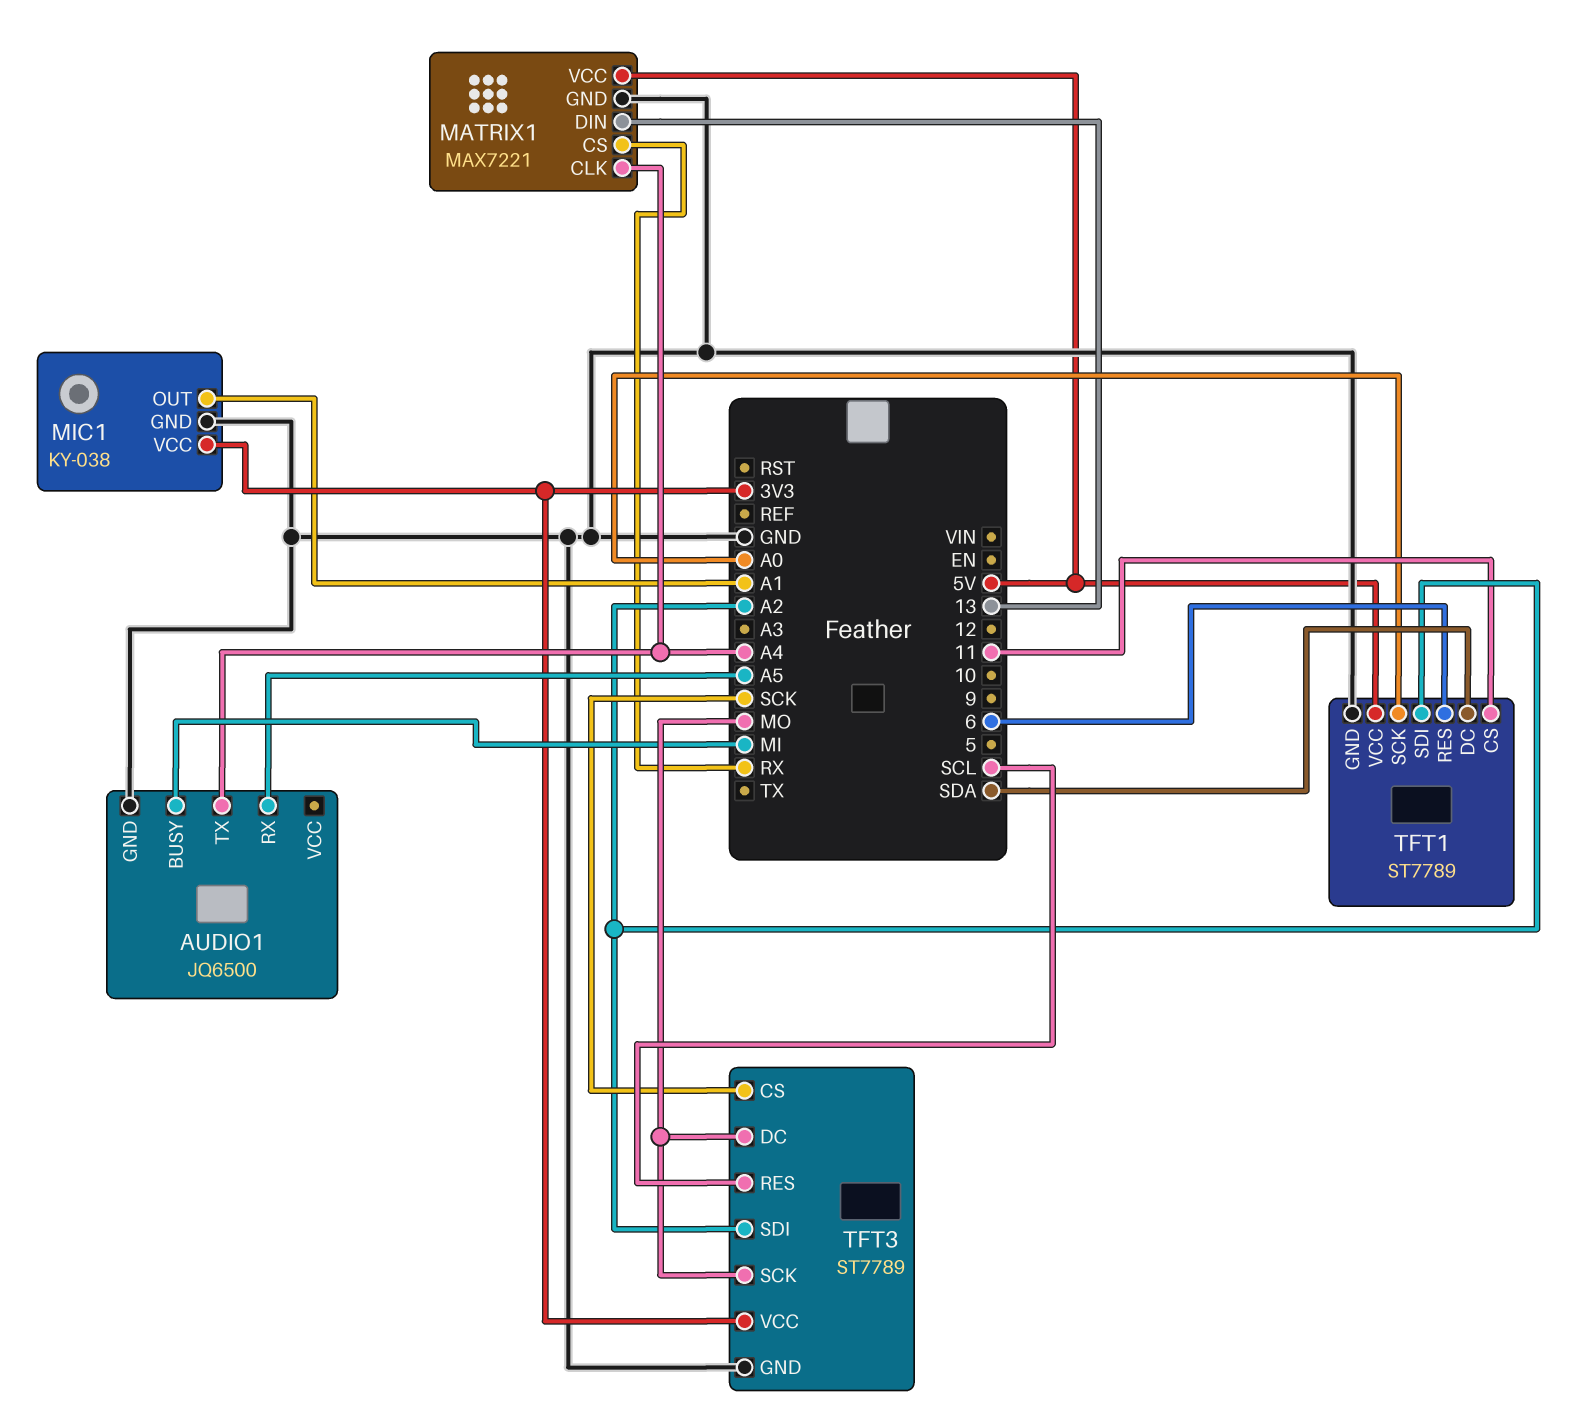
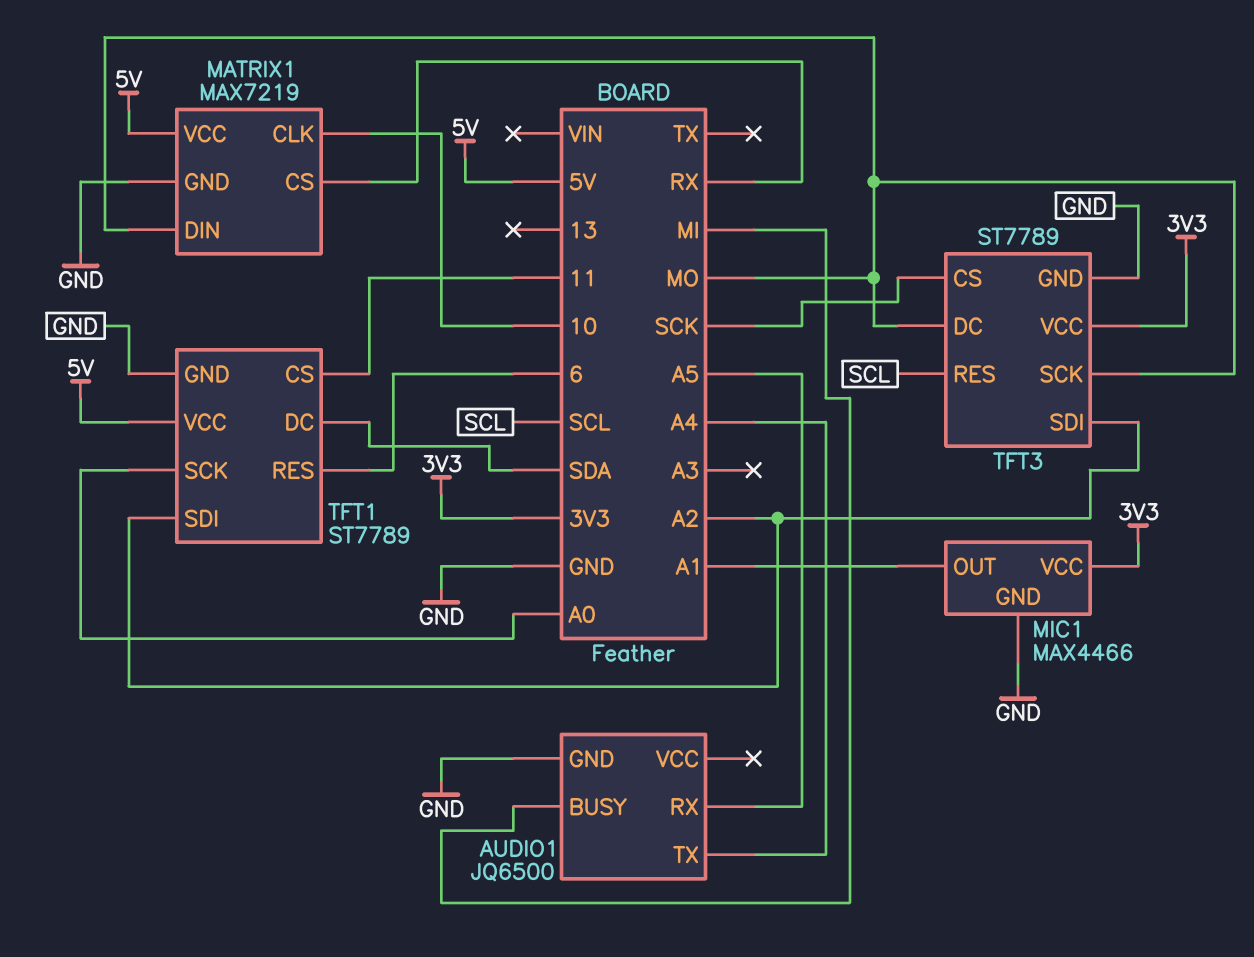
MATRIX1: MAX7221 -> MAX7219
MATRIX1 pin CLK: A4 -> 10
MATRIX1 pin DIN: 13 -> MO
MIC1: KY-038 -> MAX4466

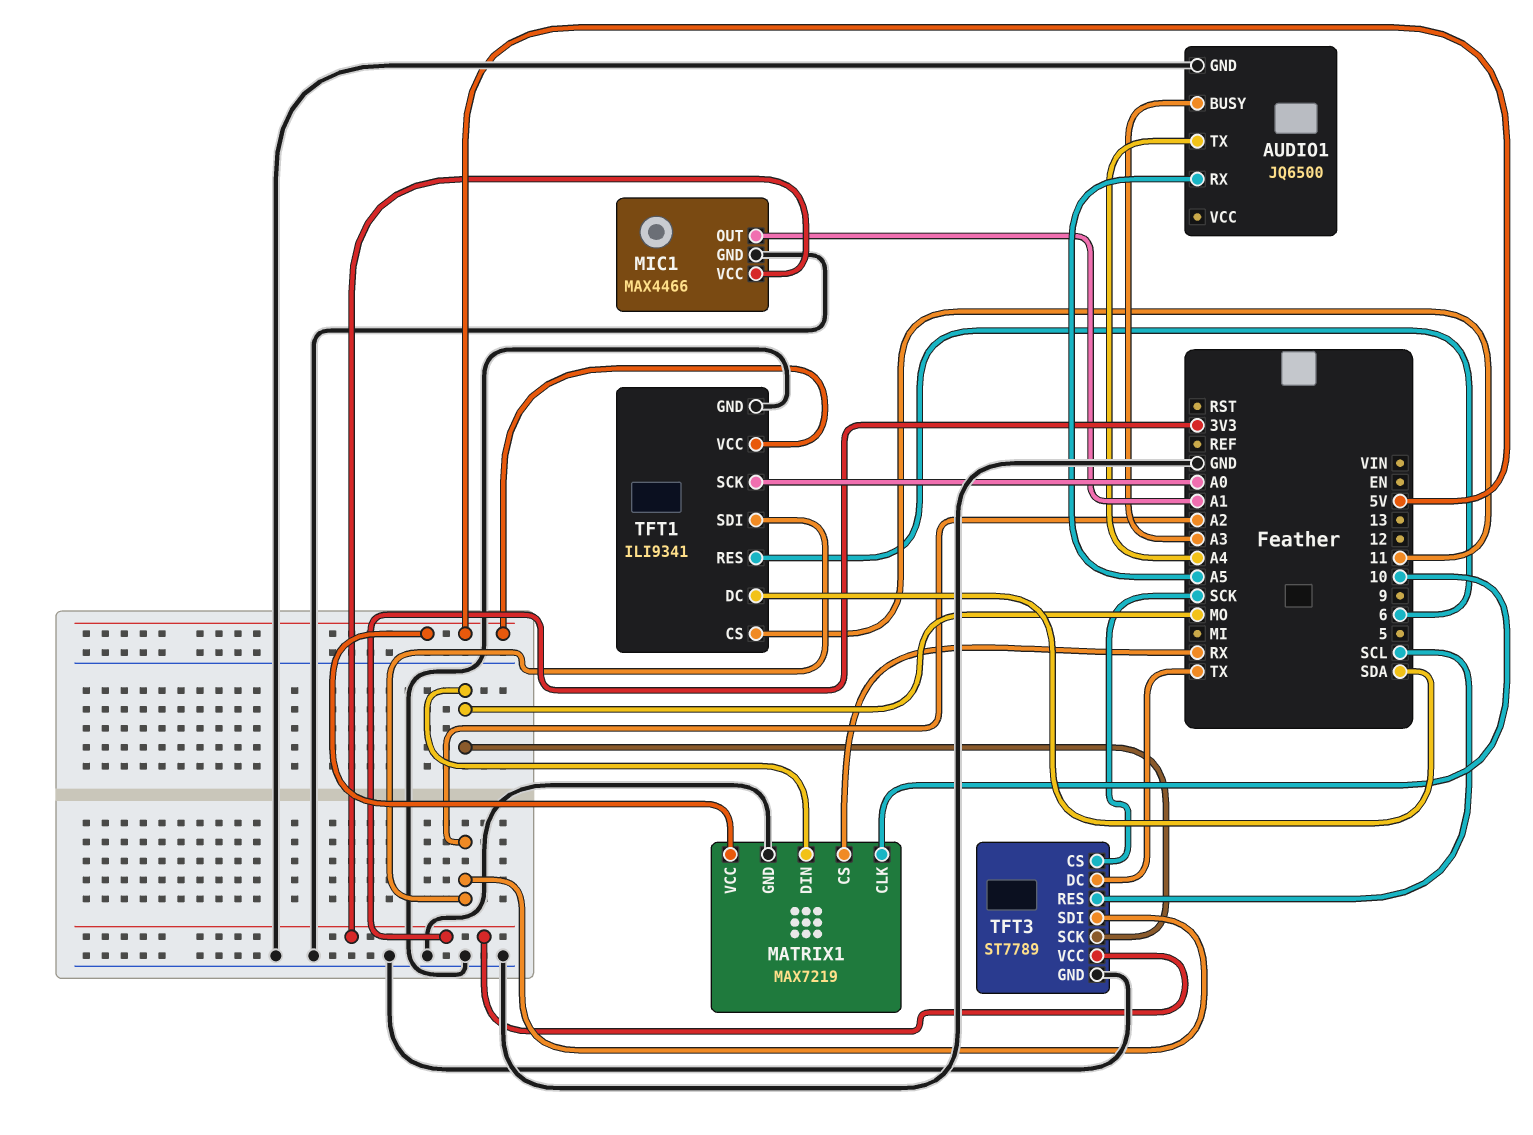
AUDIO1 pin BUSY: MI -> A3
TFT1: ST7789 -> ILI9341
TFT3 pin DC: MO -> TX

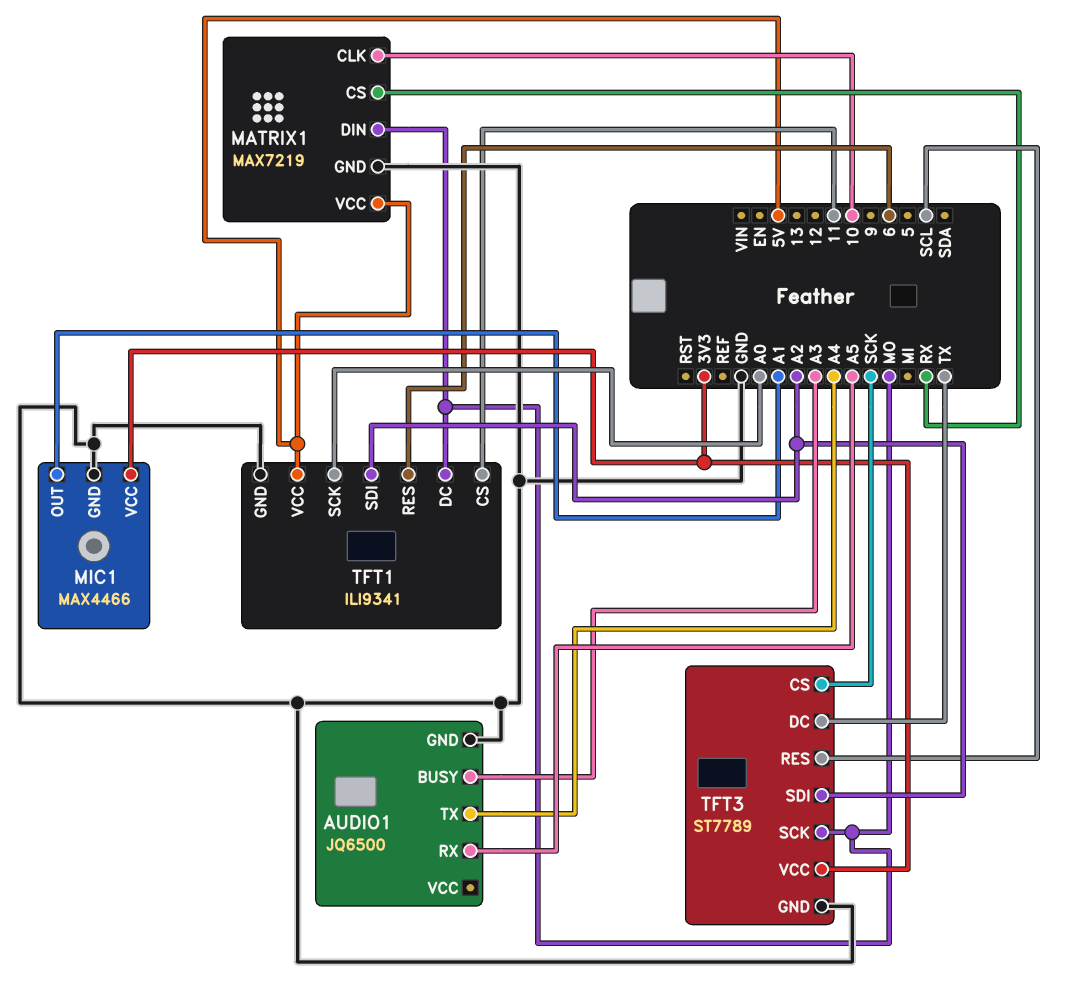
TFT1 pin DC: SDA -> MO

